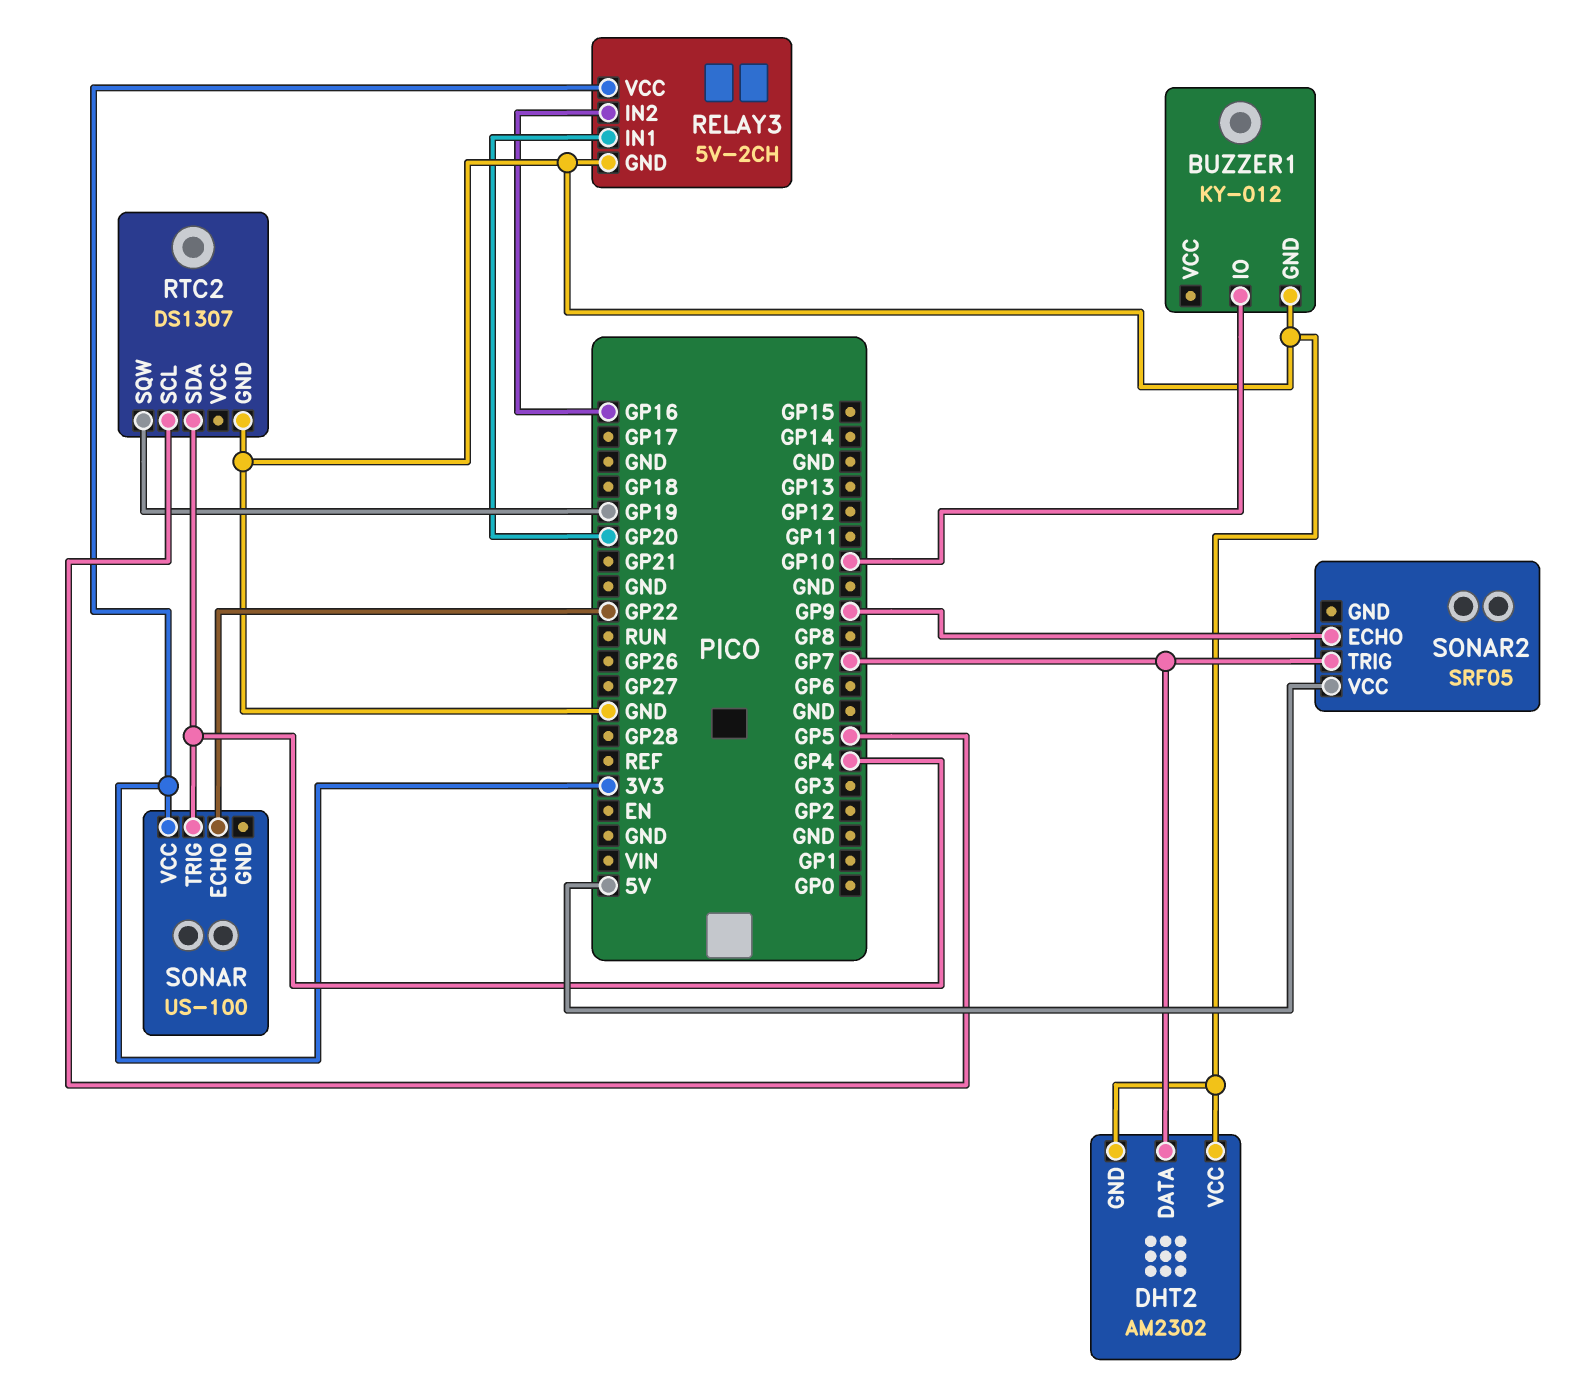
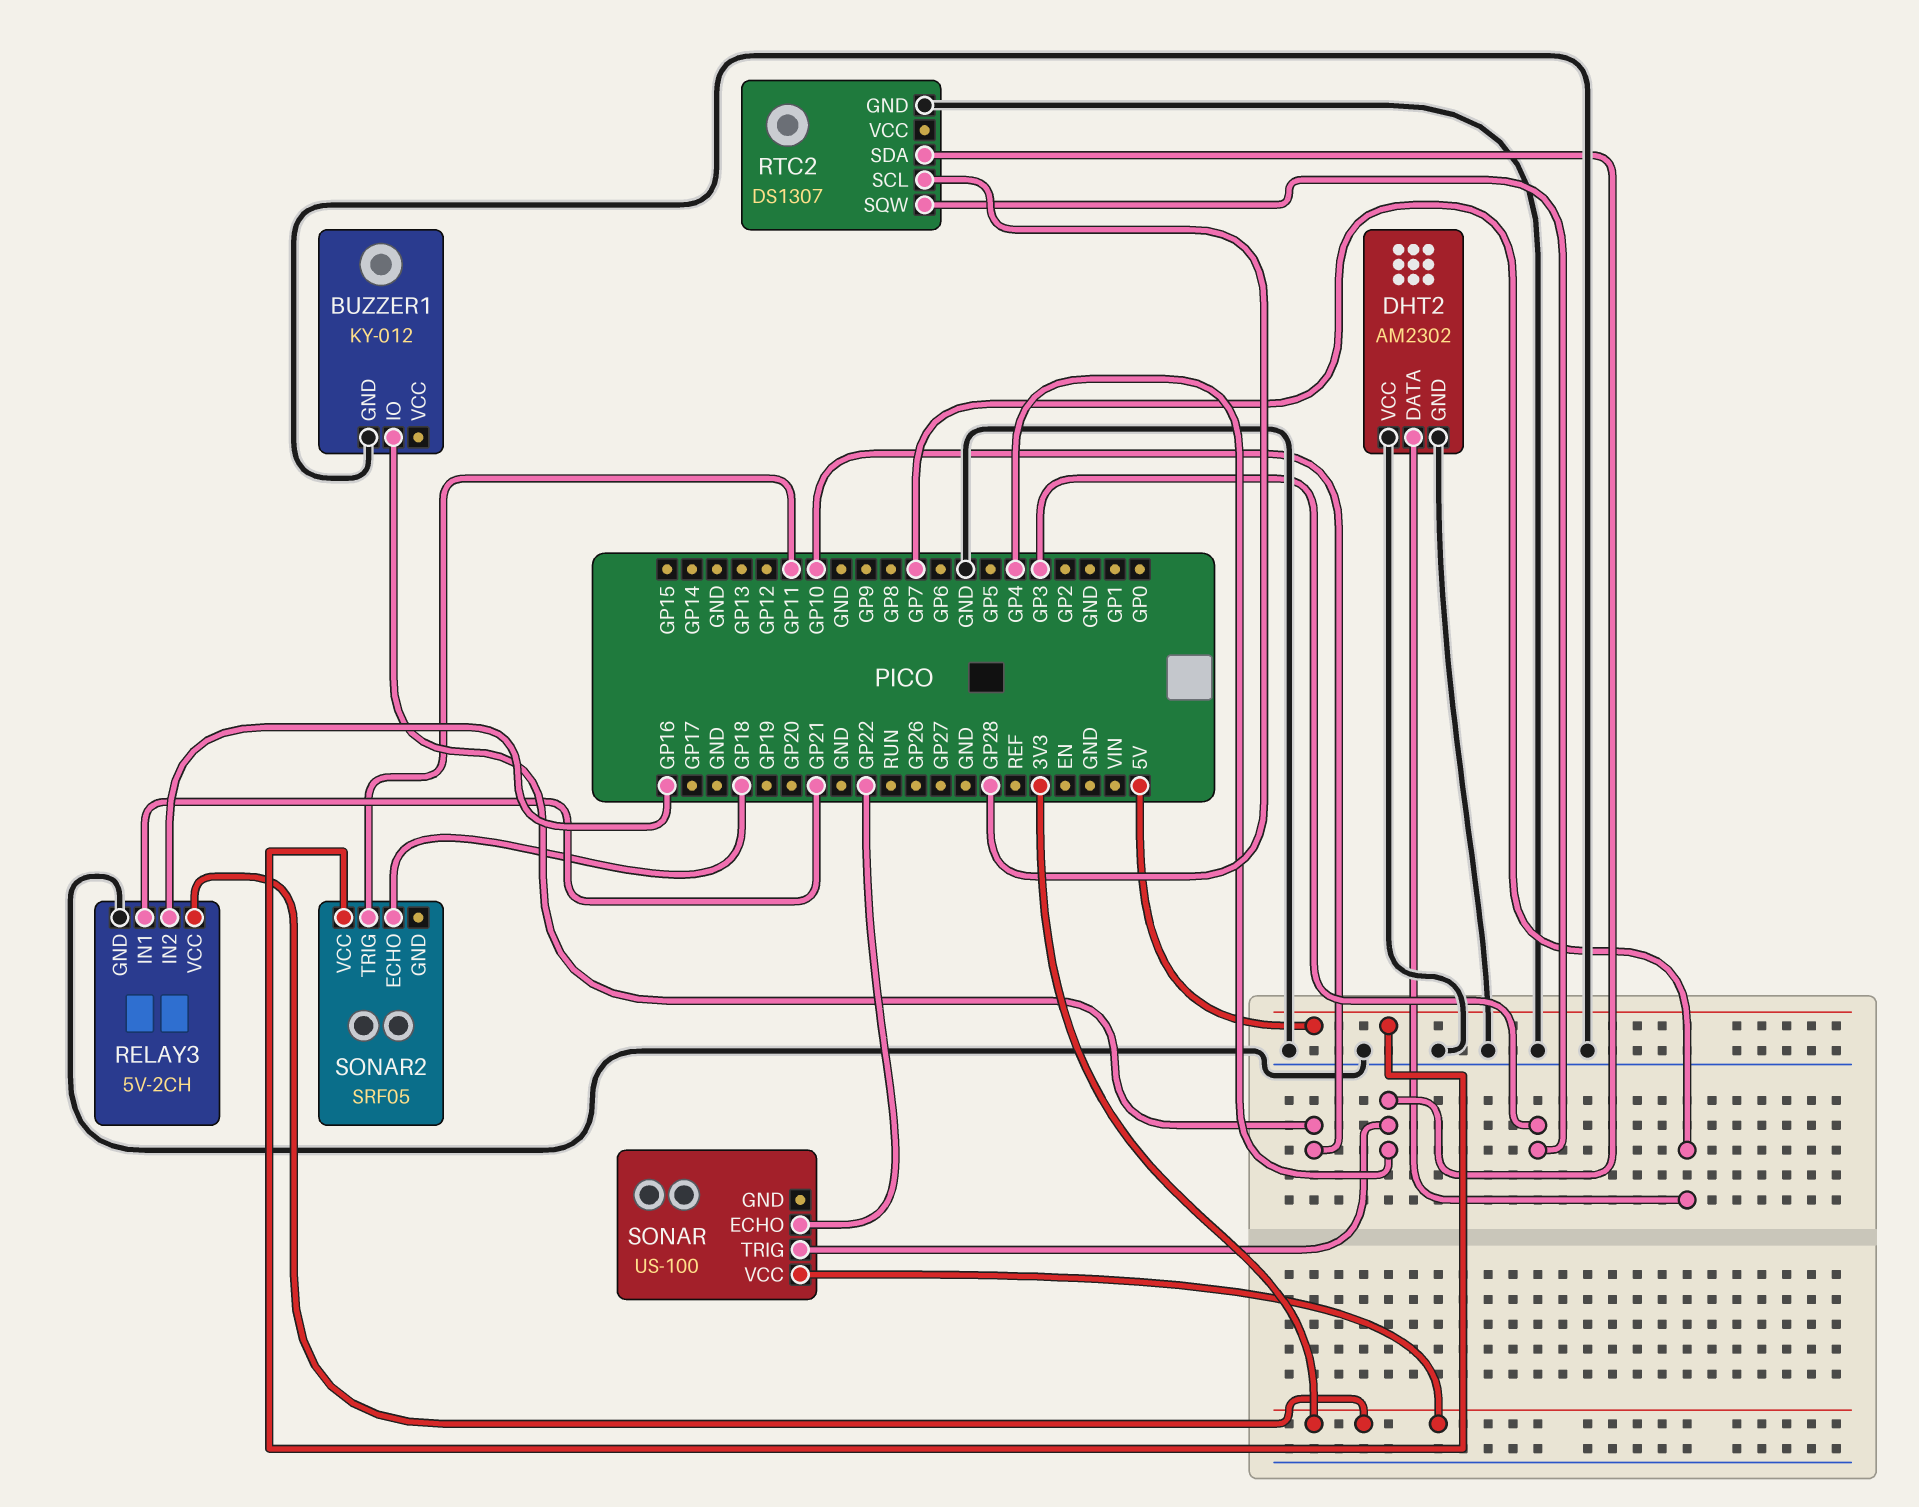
RELAY3 pin IN1: GP20 -> GP21
RTC2 pin SCL: GP5 -> GP28
RTC2 pin SQW: GP19 -> GP3
SONAR2 pin ECHO: GP9 -> GP18
SONAR2 pin TRIG: GP7 -> GP11

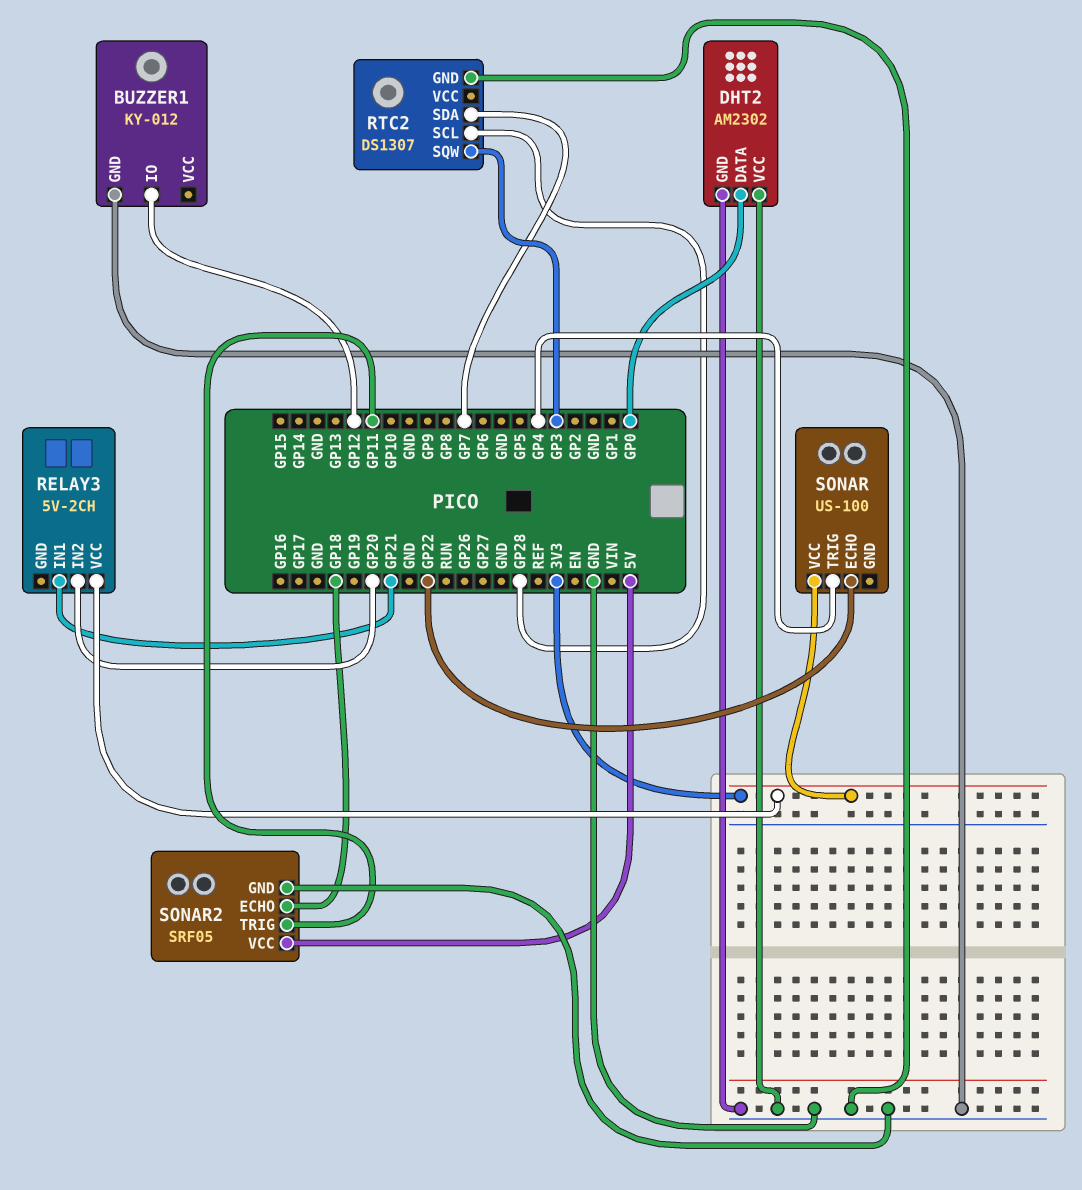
BUZZER1 pin IO: GP10 -> GP12
DHT2 pin DATA: GP7 -> GP0
RELAY3 pin GND: GND -> none
RELAY3 pin IN2: GP16 -> GP20
RTC2 pin SDA: GP4 -> GP7
SONAR2 pin GND: none -> GND

